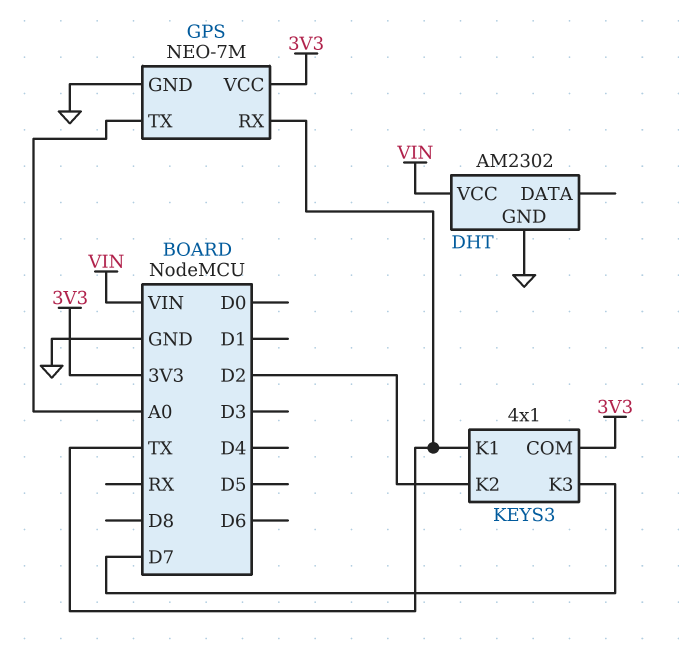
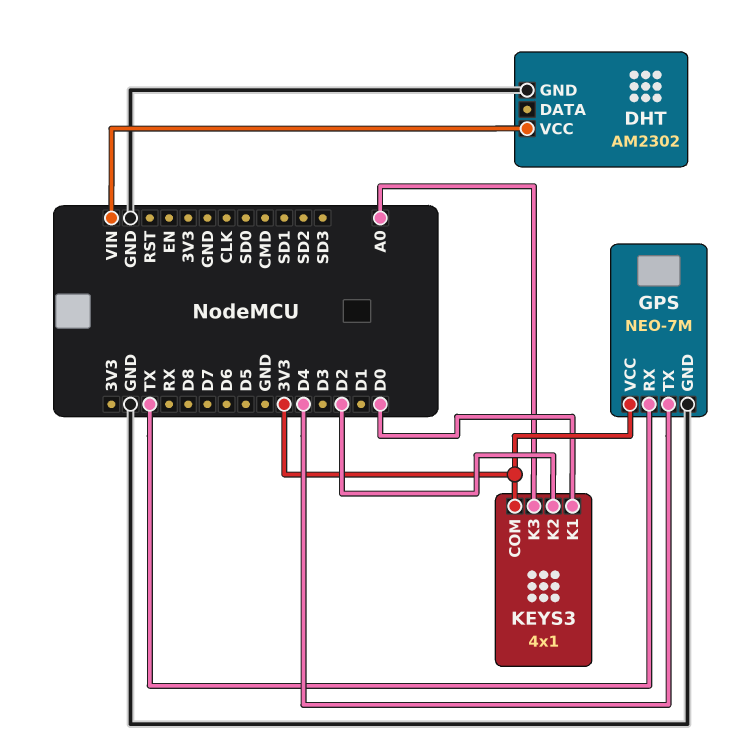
GPS pin TX: A0 -> D4
KEYS3 pin K1: TX -> D0
KEYS3 pin K3: D7 -> A0

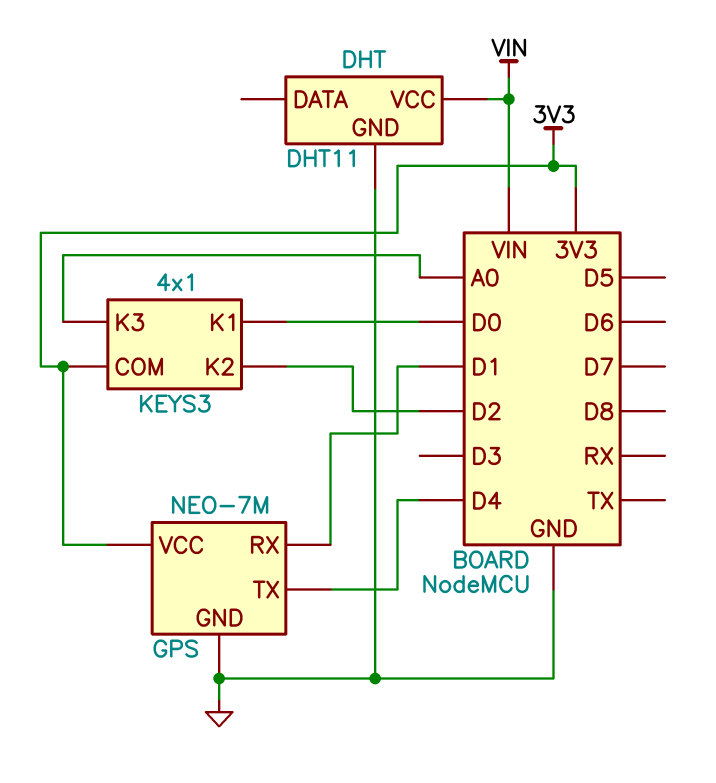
DHT: AM2302 -> DHT11
GPS pin RX: TX -> D1

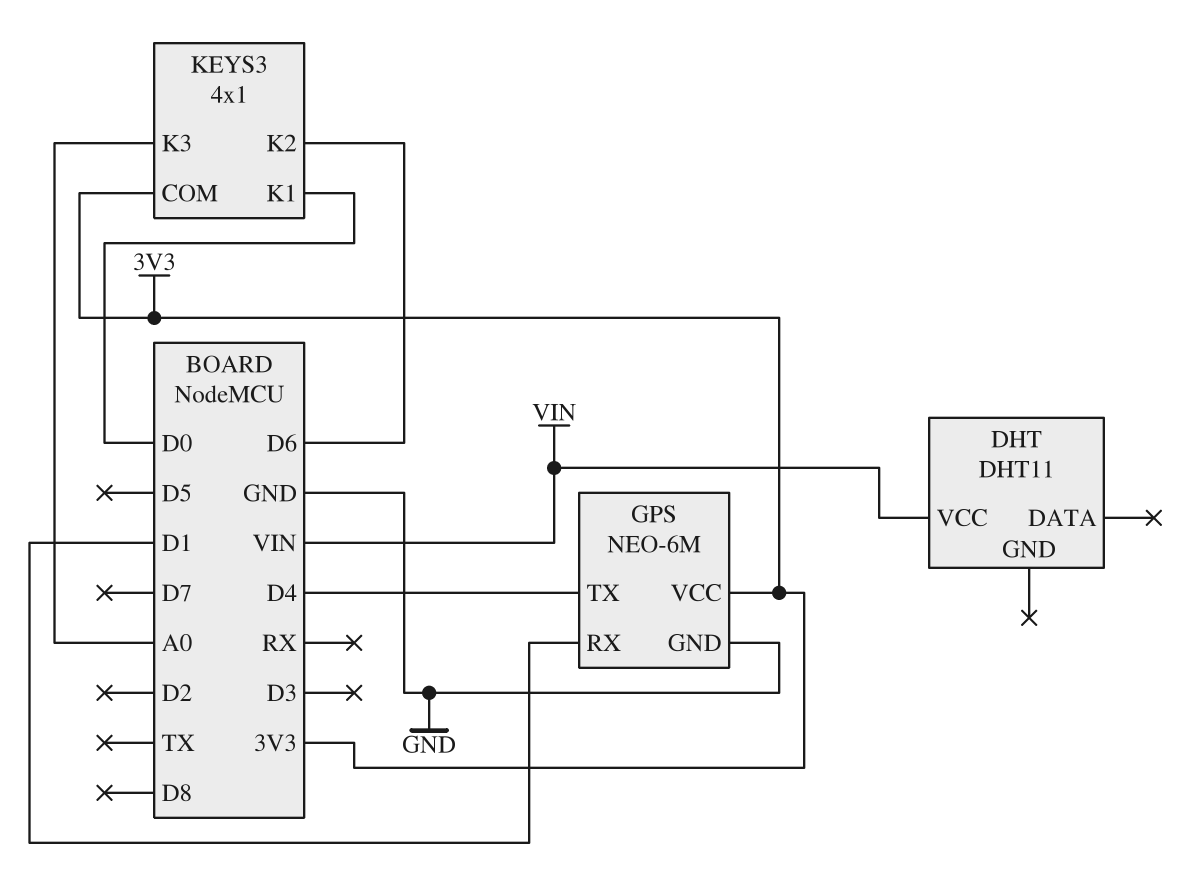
DHT pin GND: GND -> none
GPS: NEO-7M -> NEO-6M
KEYS3 pin K2: D2 -> D6

